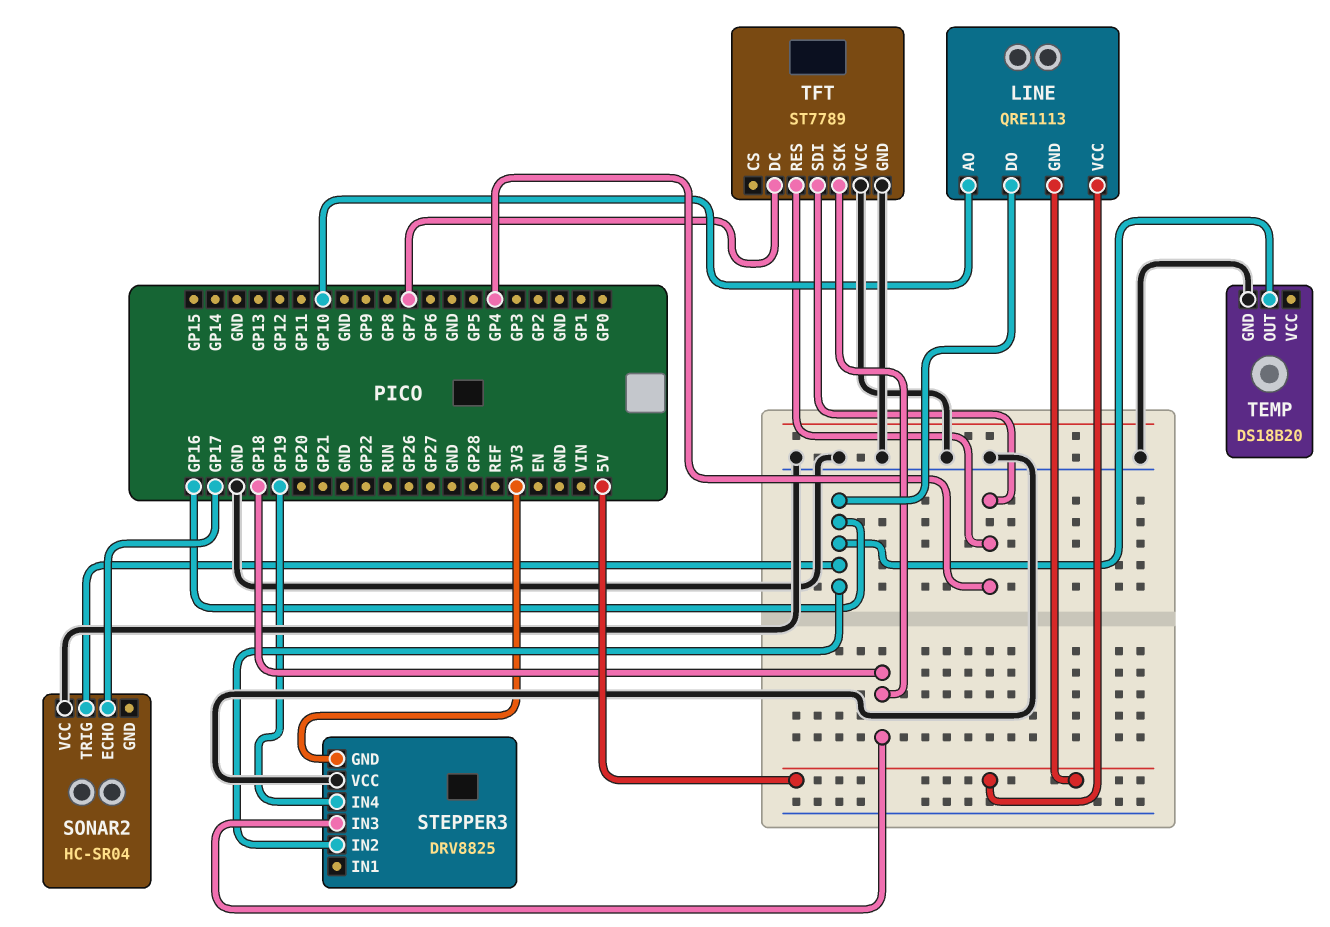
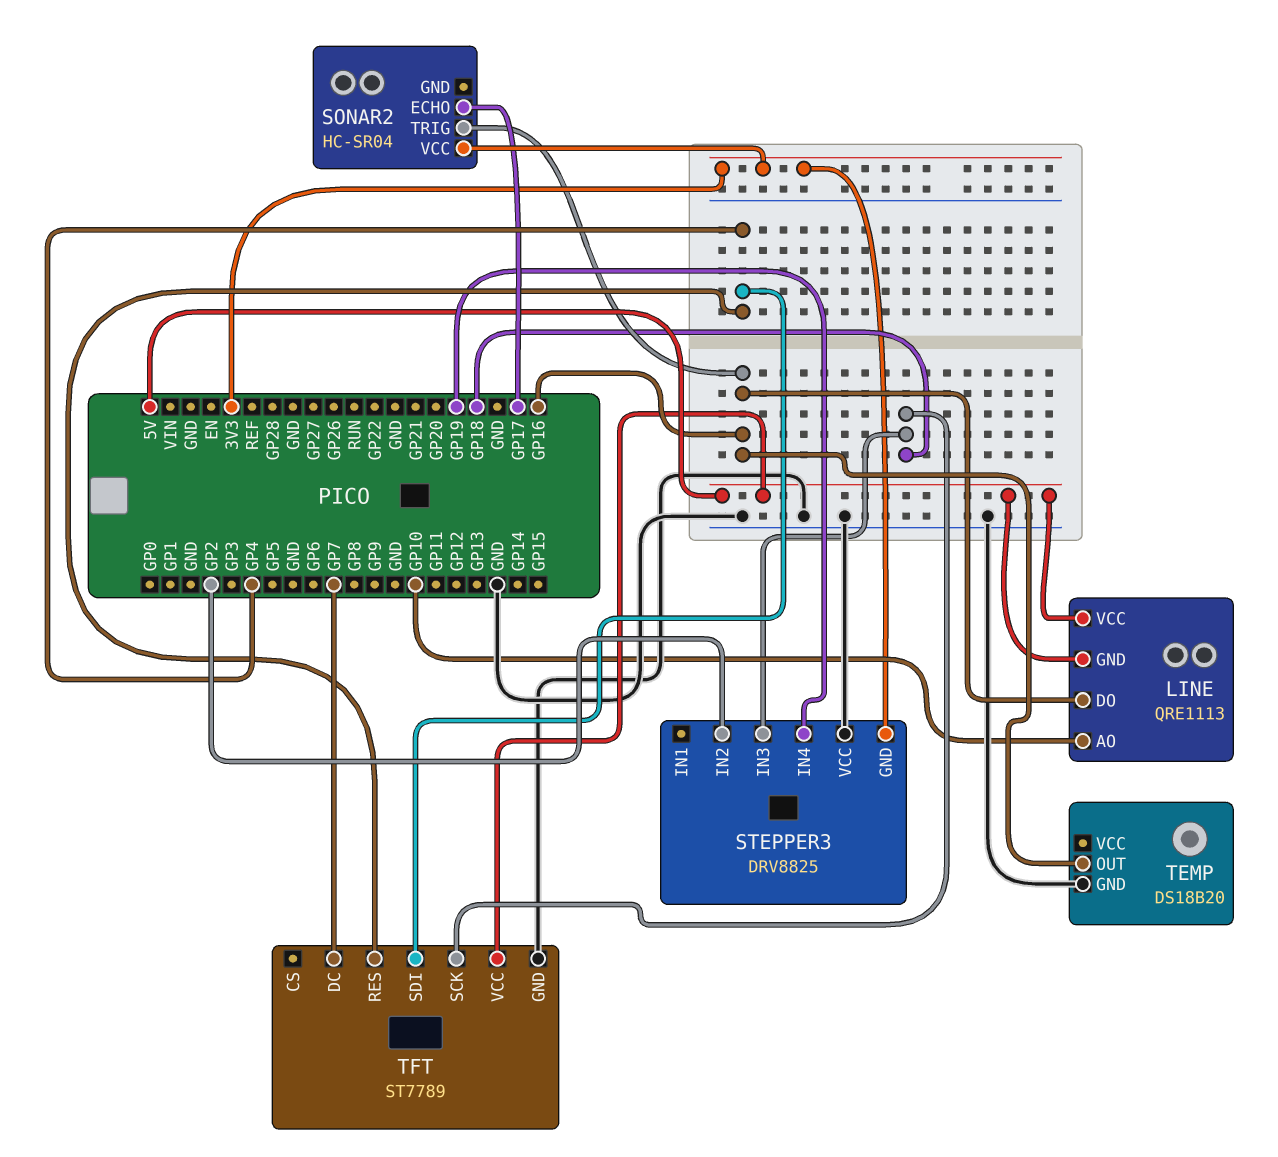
SONAR2 pin VCC: GND -> 3V3
STEPPER3 pin IN2: GP16 -> GP2
TFT pin VCC: GND -> 5V

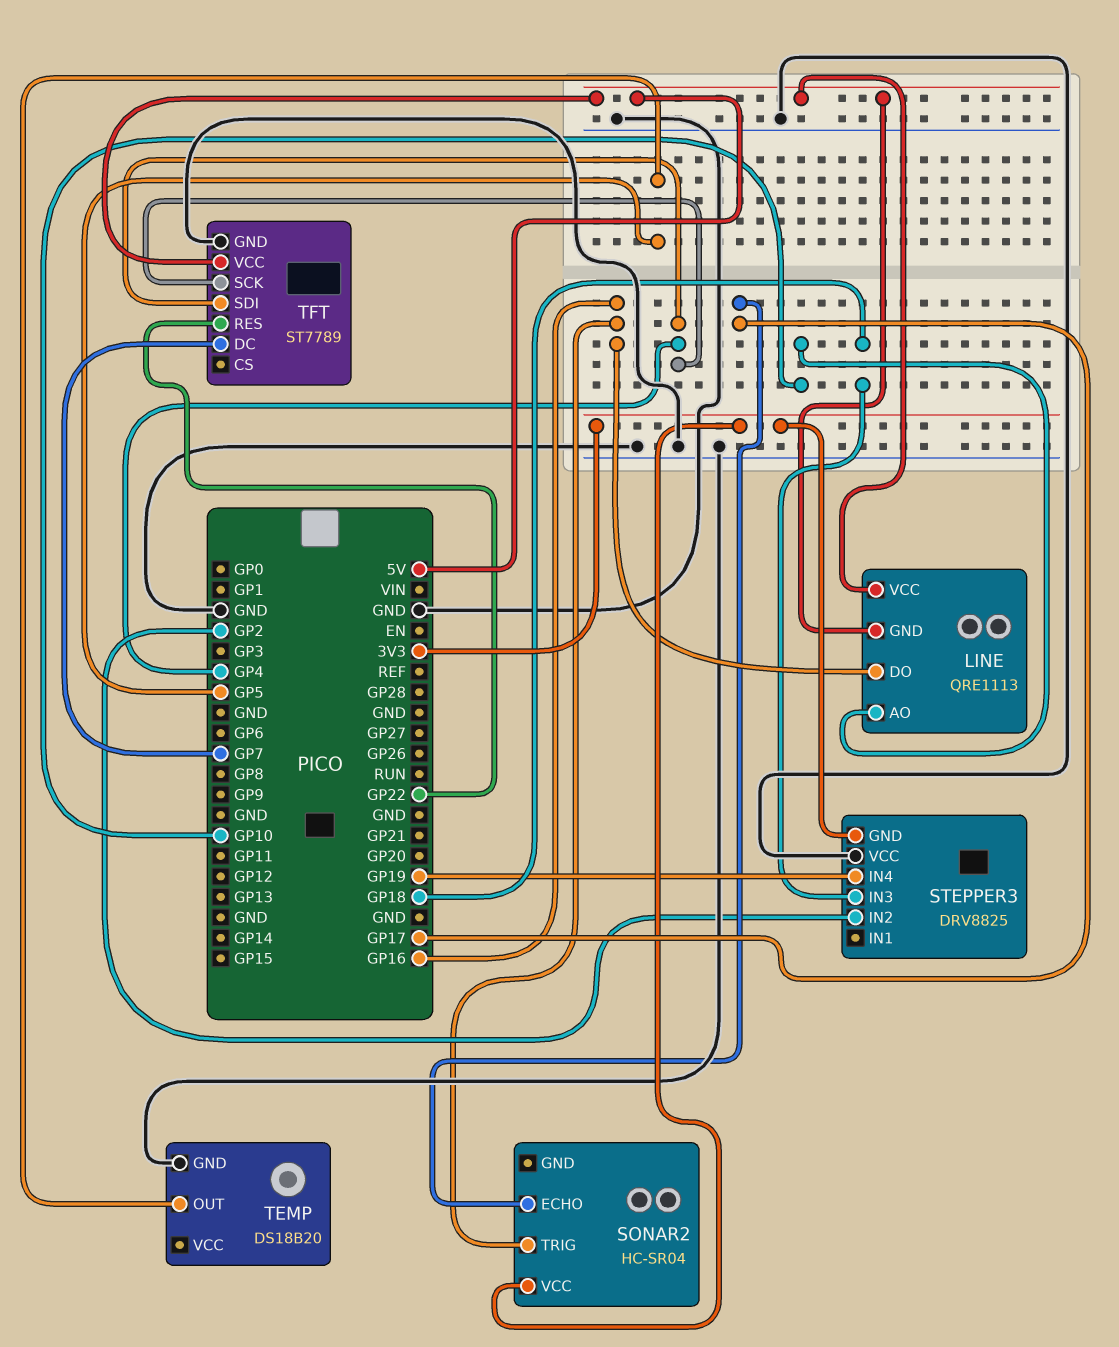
TEMP pin OUT: GP16 -> GP5
TFT pin RES: GP4 -> GP22
TFT pin SCK: GP18 -> GP4

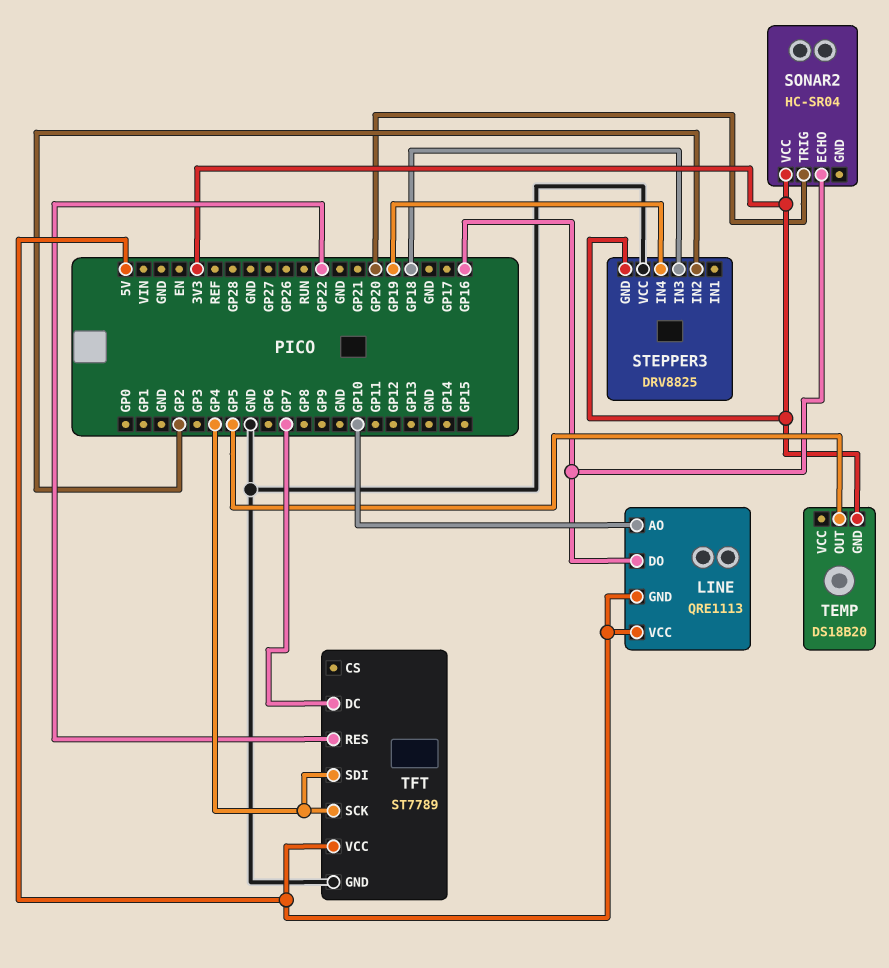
SONAR2 pin ECHO: GP17 -> GP16
SONAR2 pin TRIG: GP16 -> GP20
TEMP pin GND: GND -> 3V3

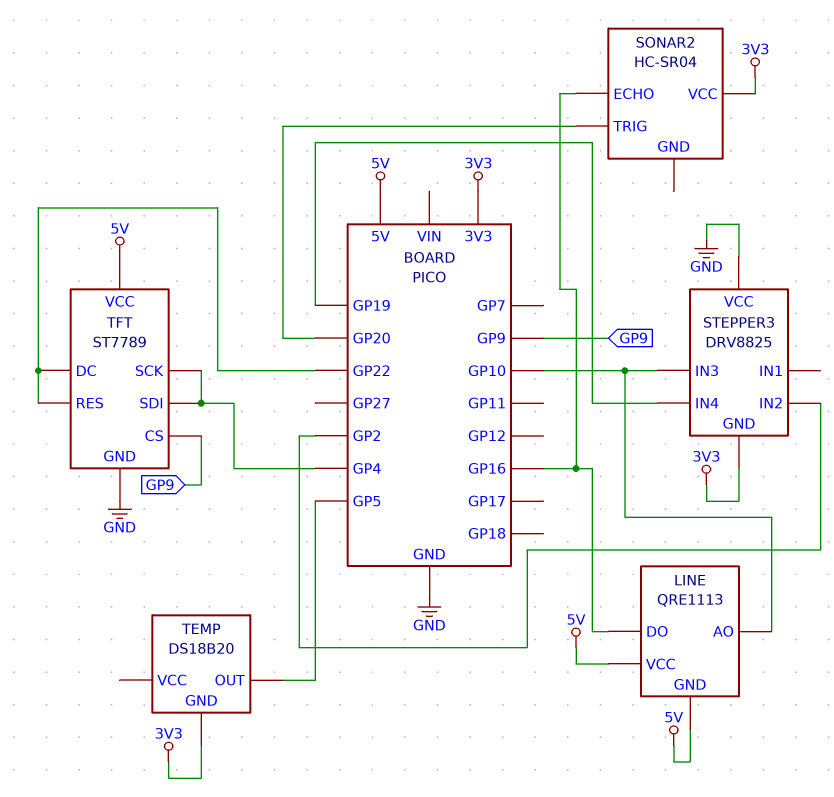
STEPPER3 pin IN3: GP18 -> GP10
TFT pin CS: none -> GP9
TFT pin DC: GP7 -> GP22

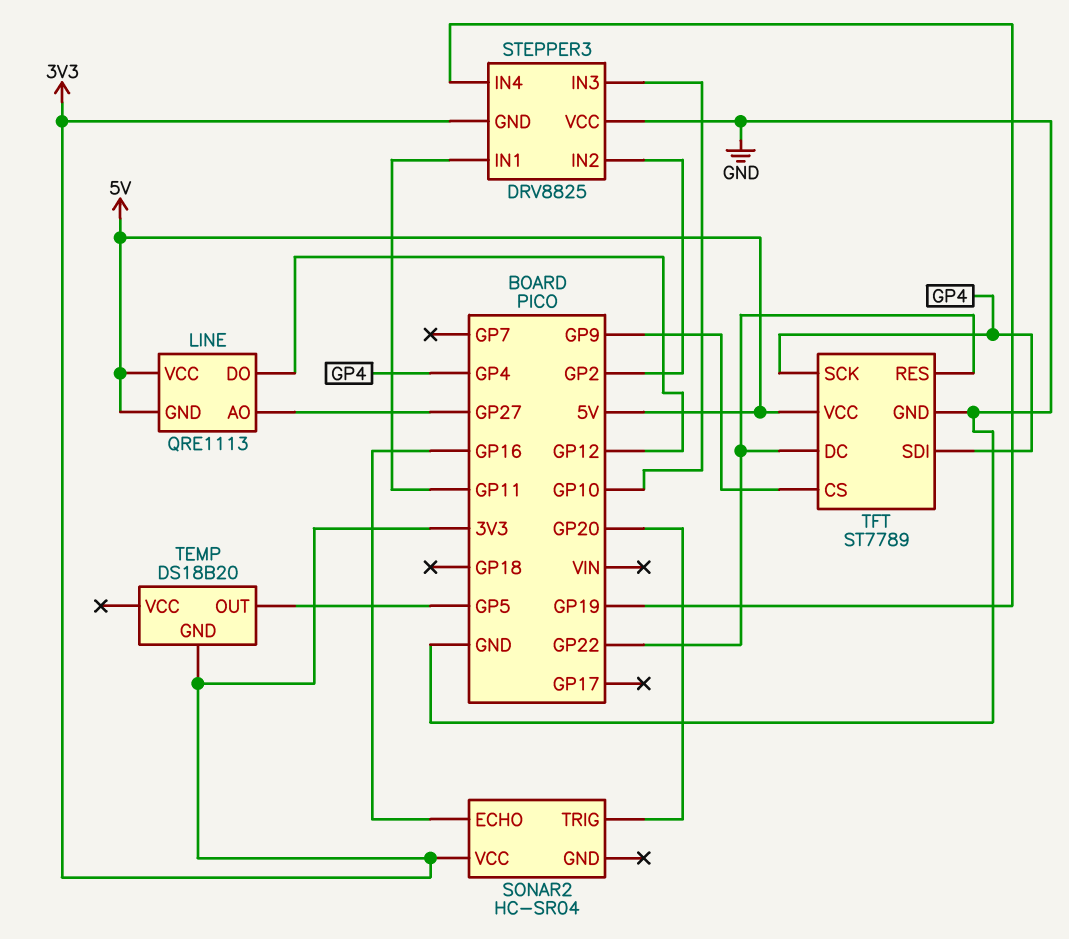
LINE pin AO: GP10 -> GP27
LINE pin DO: GP16 -> GP12
STEPPER3 pin IN1: none -> GP11

